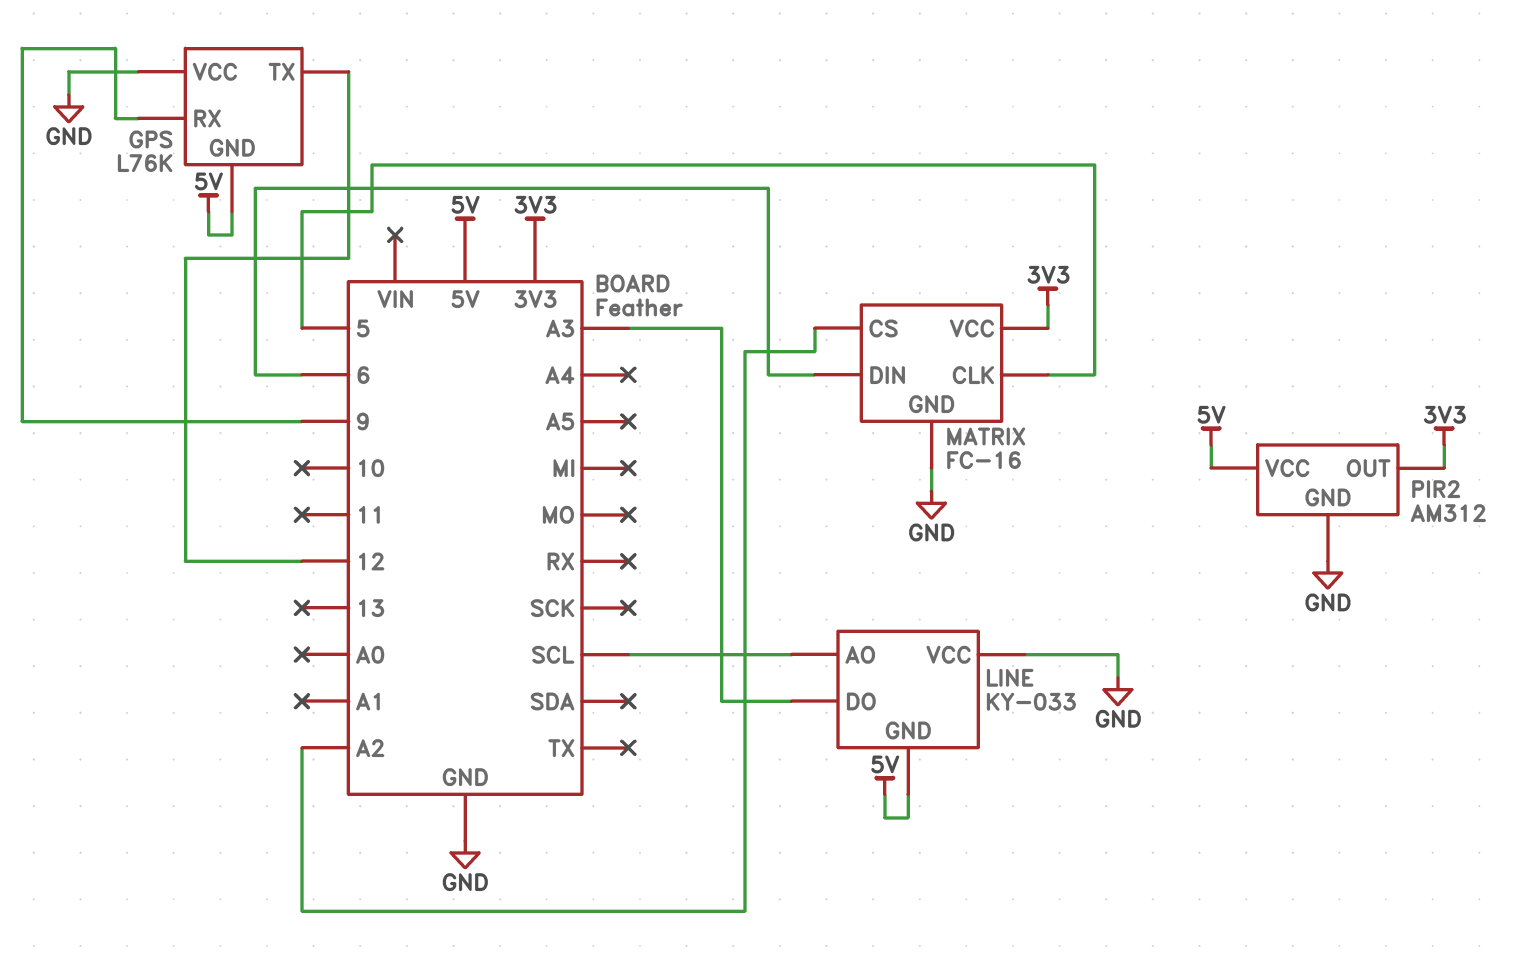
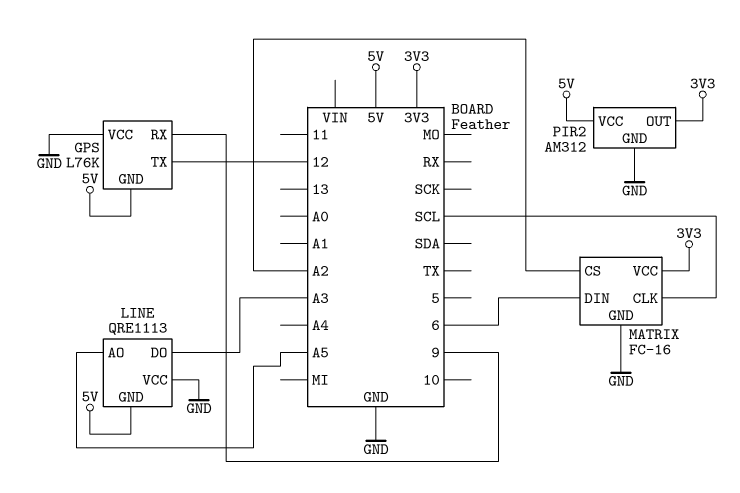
LINE: KY-033 -> QRE1113
LINE pin AO: SCL -> A5
MATRIX pin CLK: 5 -> SCL

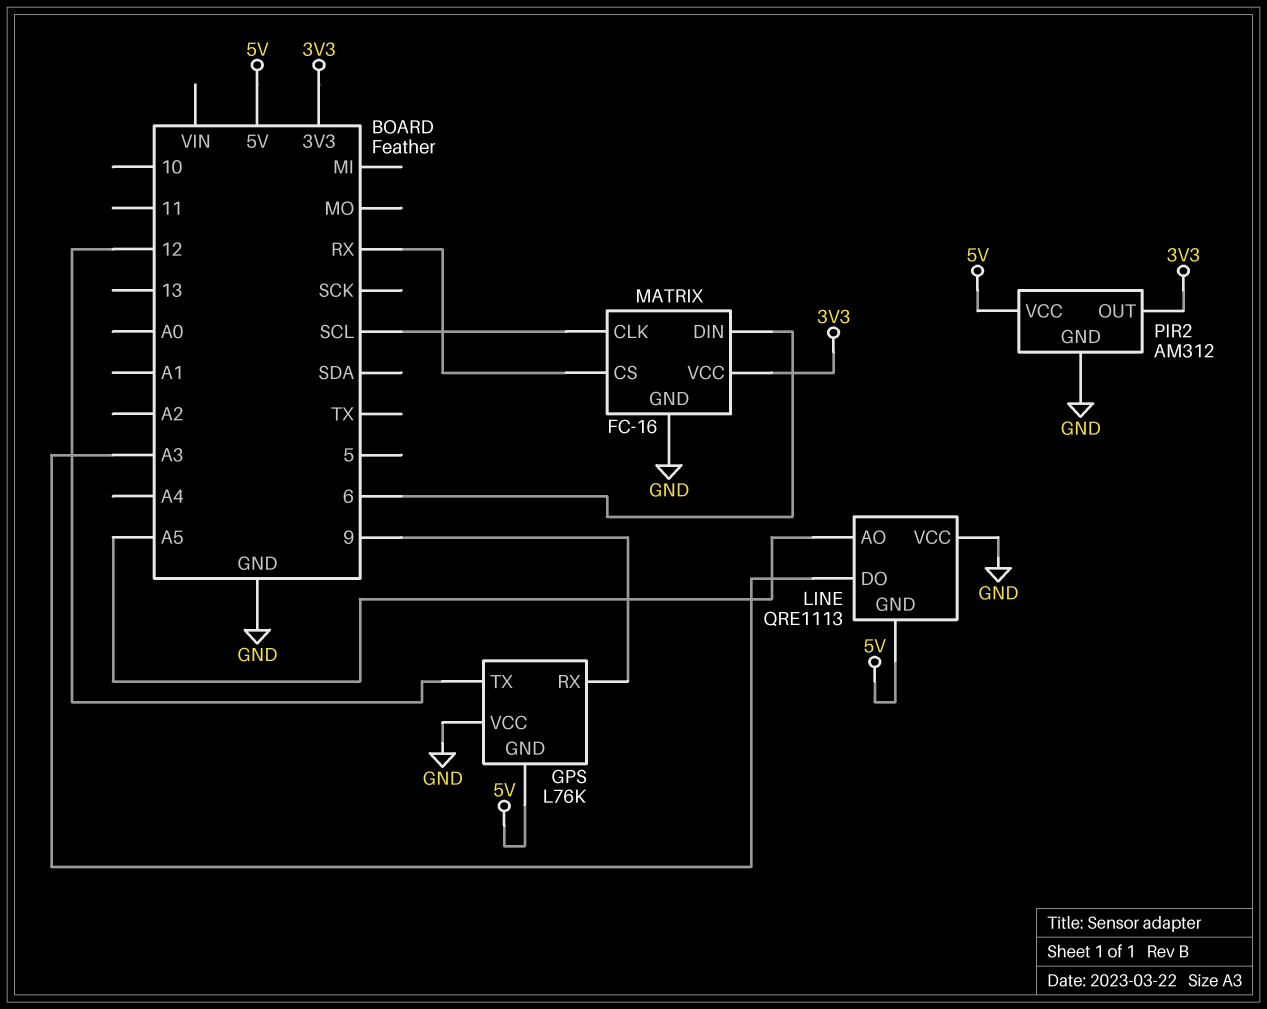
MATRIX pin CS: A2 -> RX

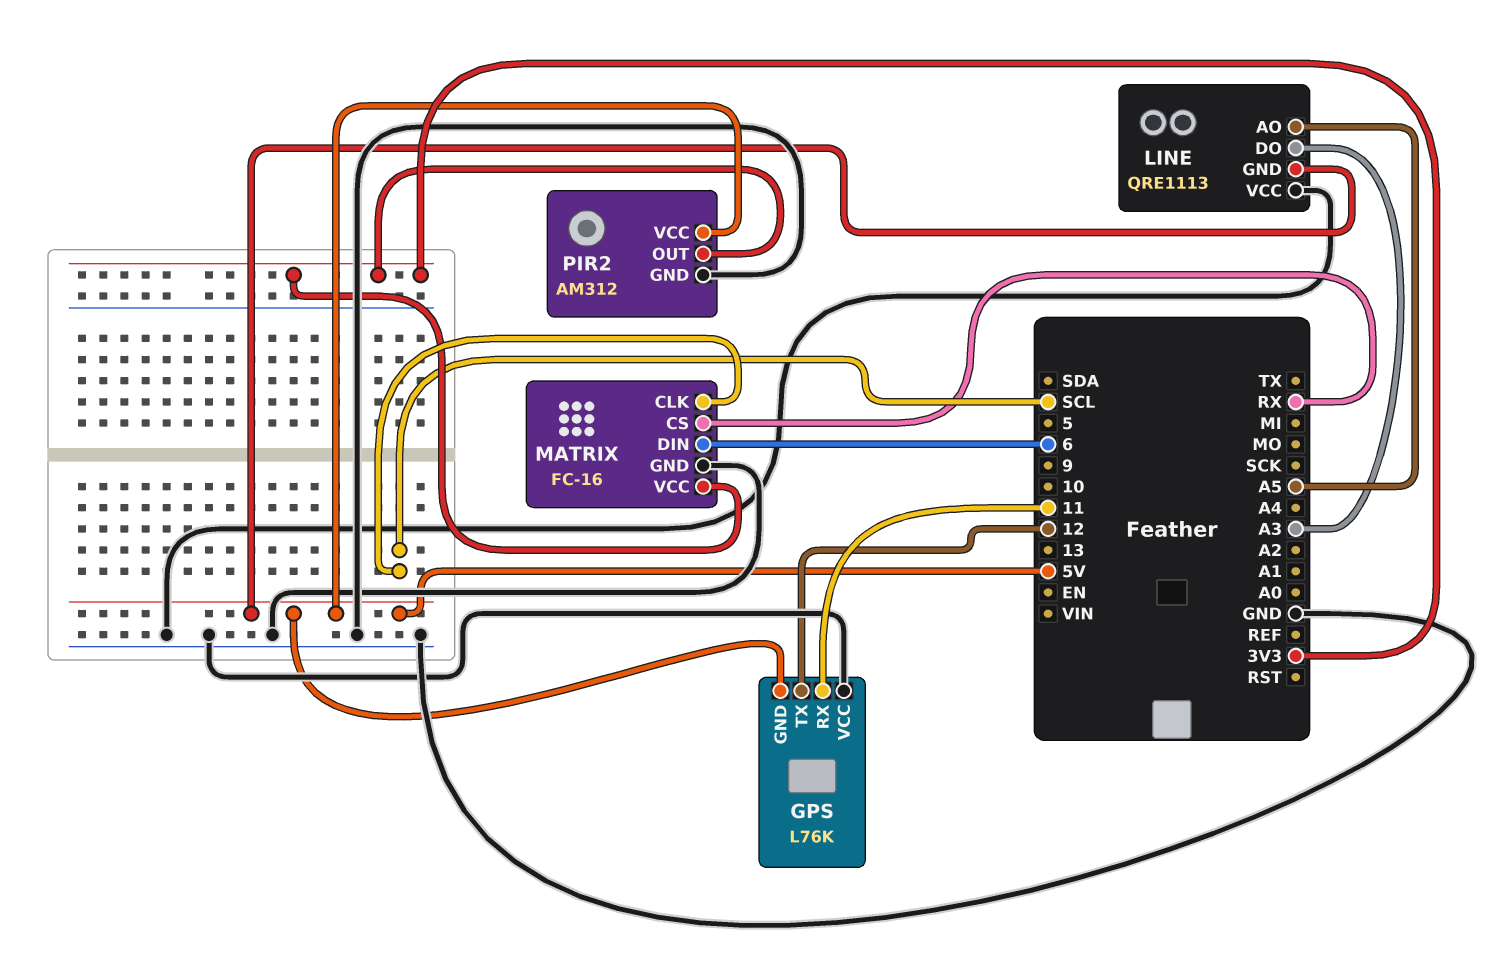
GPS pin RX: 9 -> 11

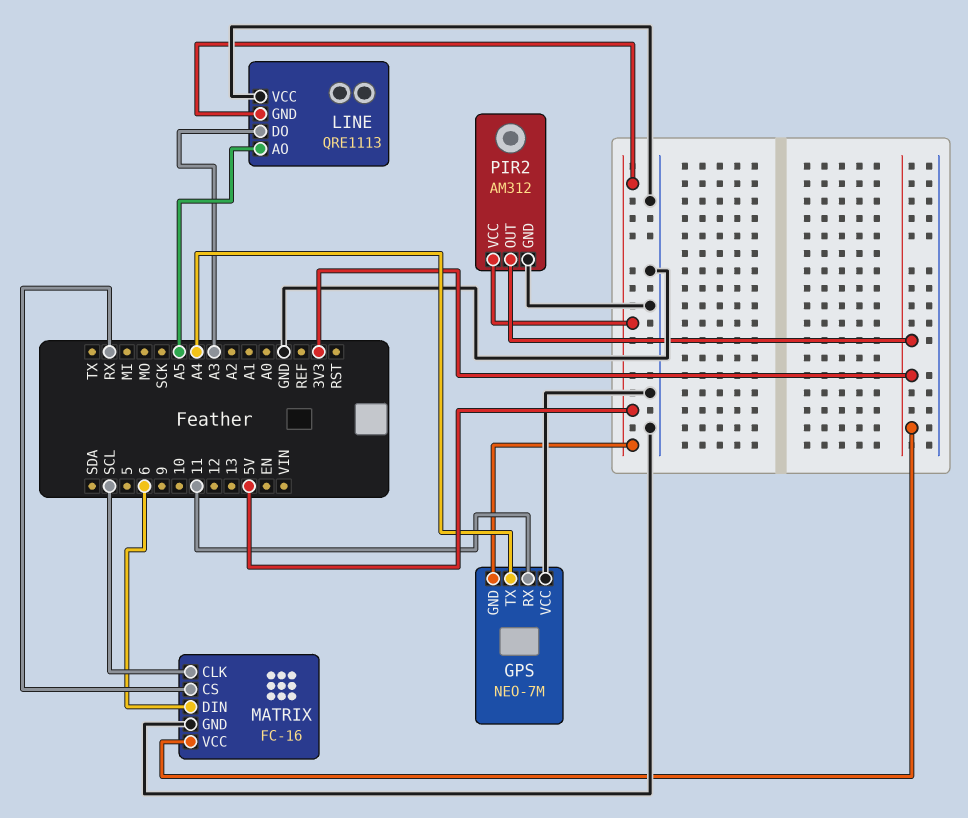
GPS: L76K -> NEO-7M
GPS pin TX: 12 -> A4

